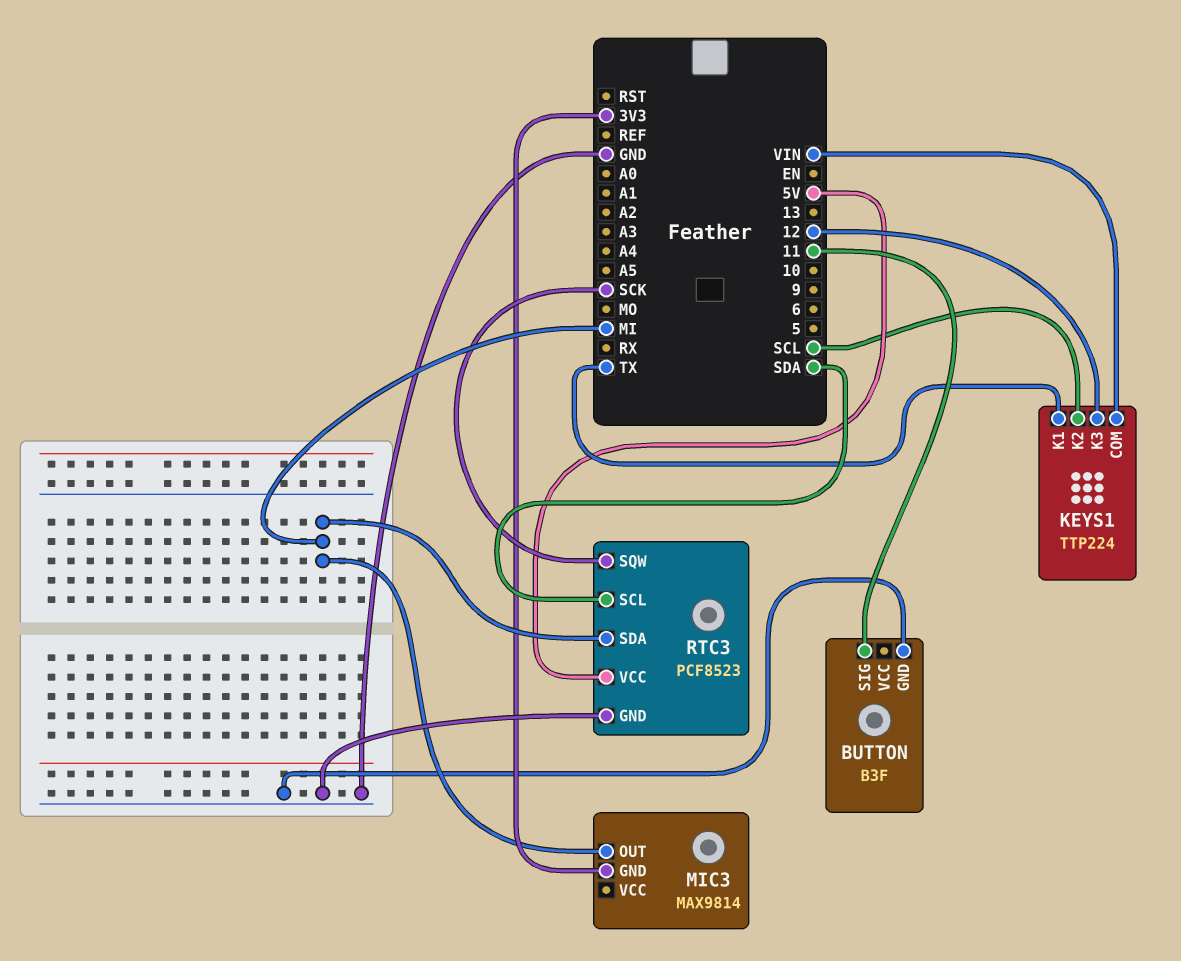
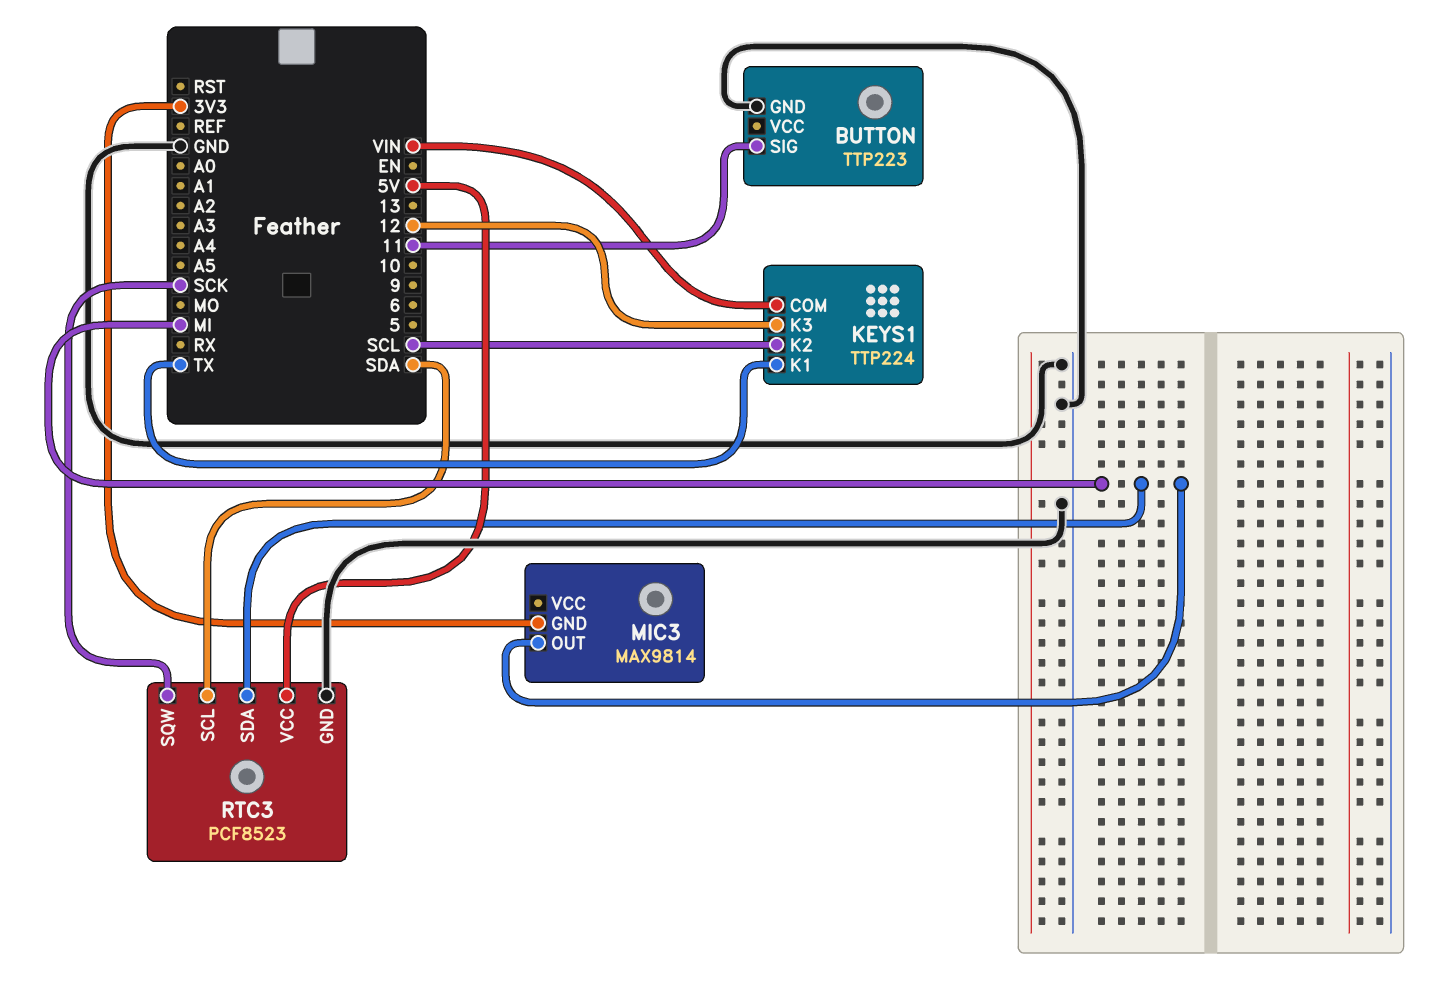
BUTTON: B3F -> TTP223

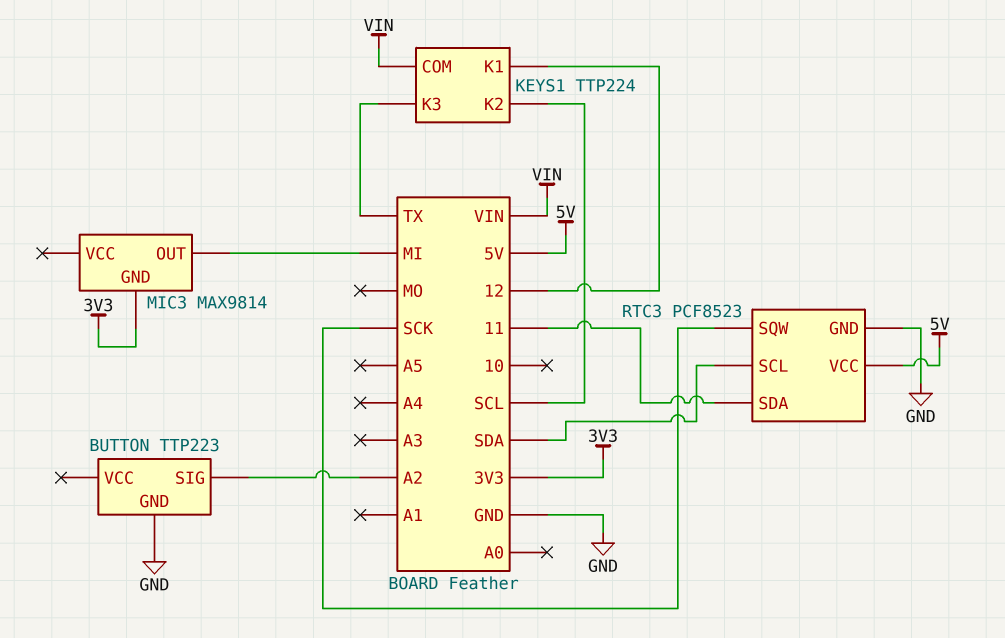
BUTTON pin SIG: 11 -> A2
KEYS1 pin K1: TX -> 12
KEYS1 pin K3: 12 -> TX
RTC3 pin SDA: MI -> 11

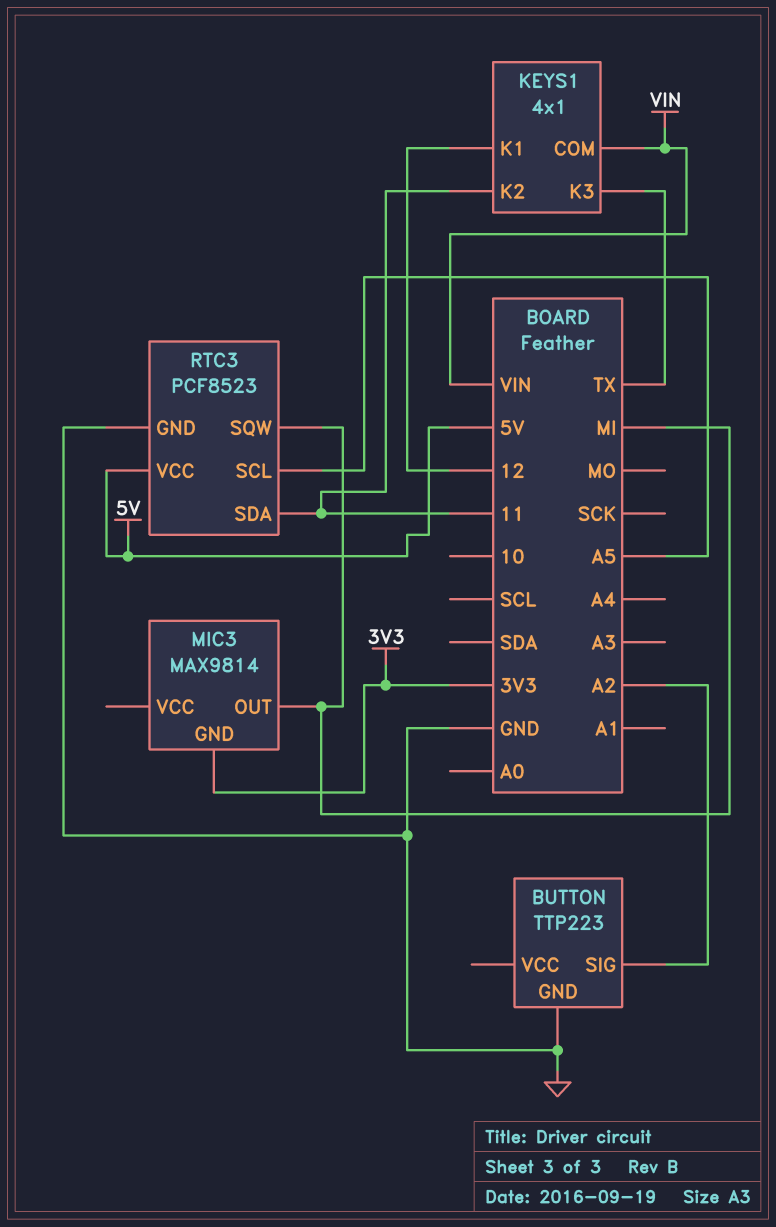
KEYS1: TTP224 -> 4x1
KEYS1 pin K2: SCL -> 11
RTC3 pin SCL: SDA -> A5
RTC3 pin SQW: SCK -> MI

